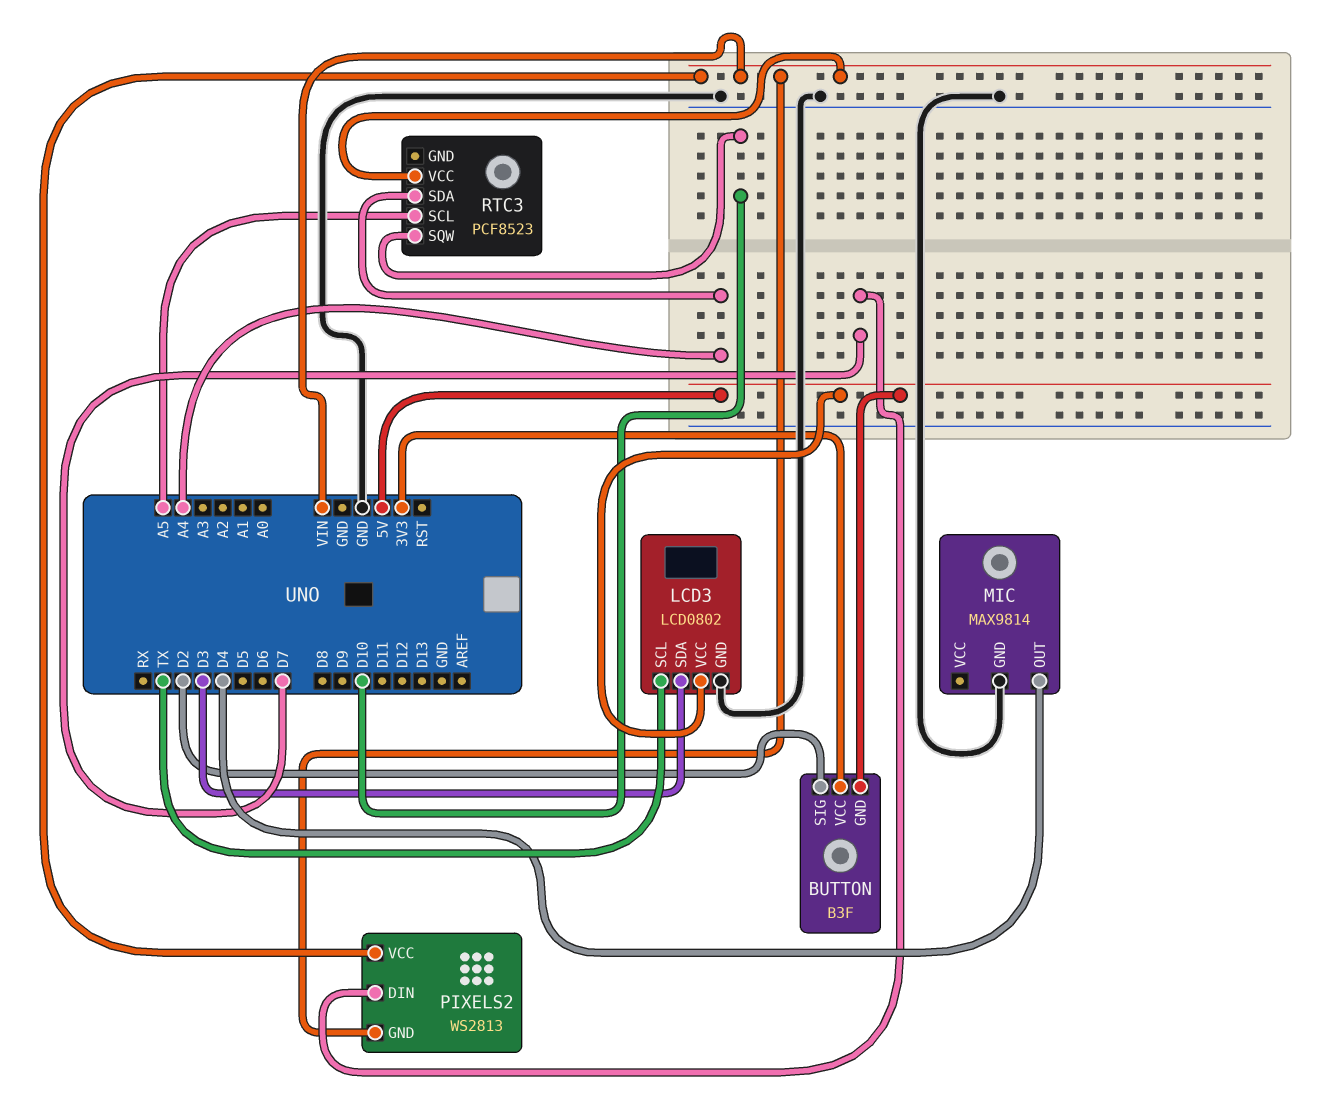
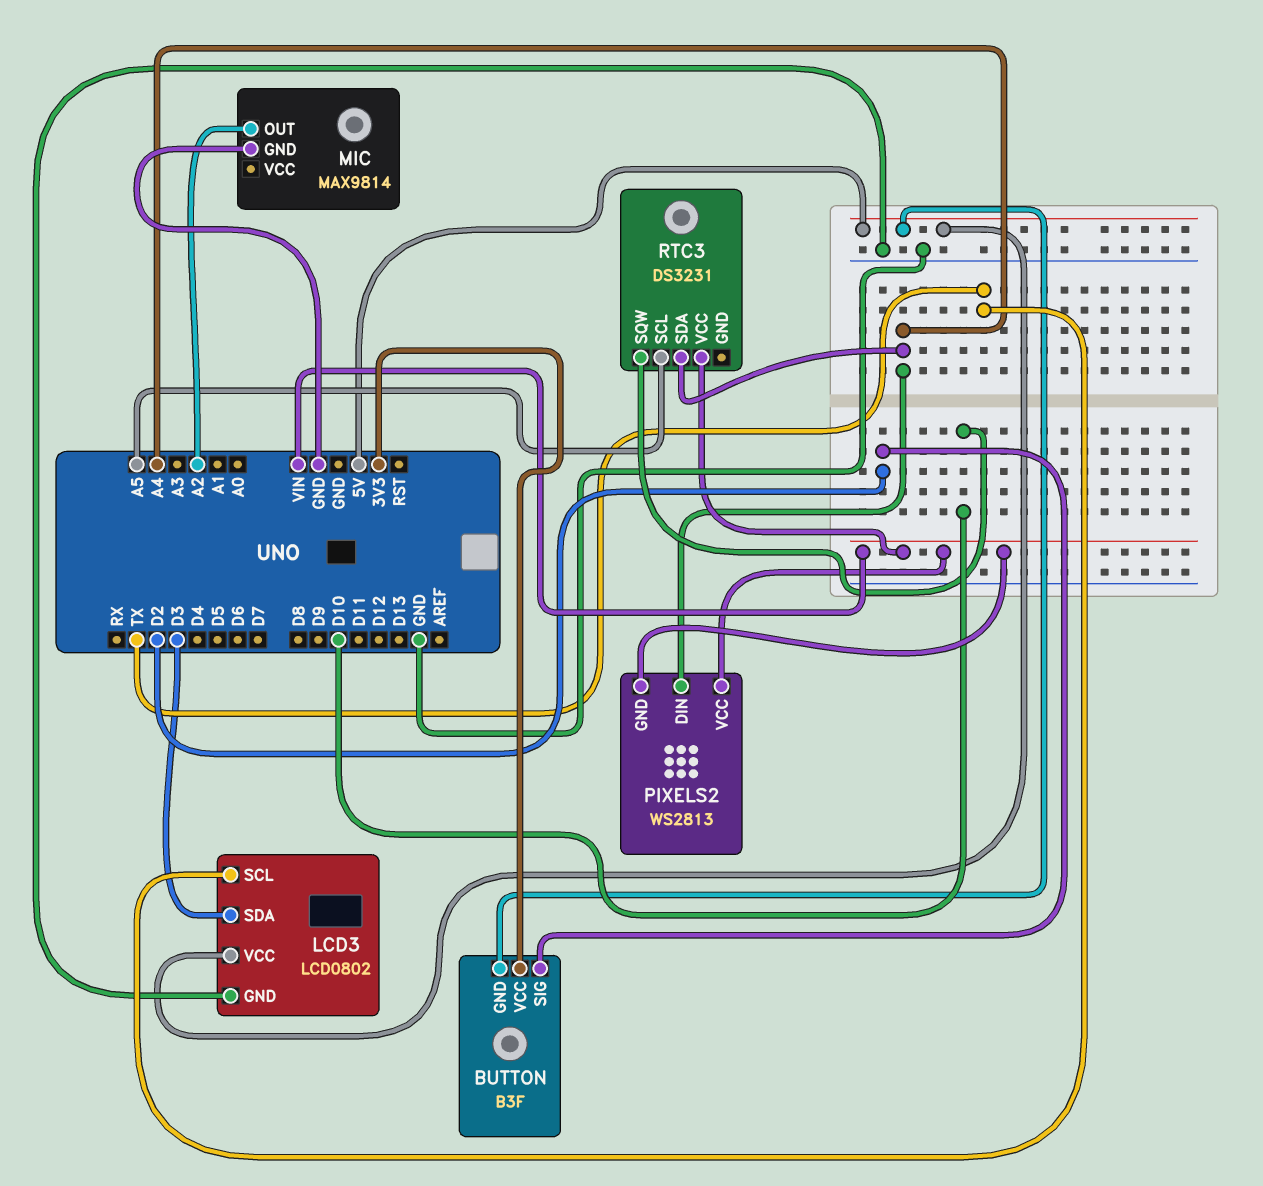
MIC pin OUT: D4 -> A2
PIXELS2 pin DIN: D7 -> A4
RTC3: PCF8523 -> DS3231

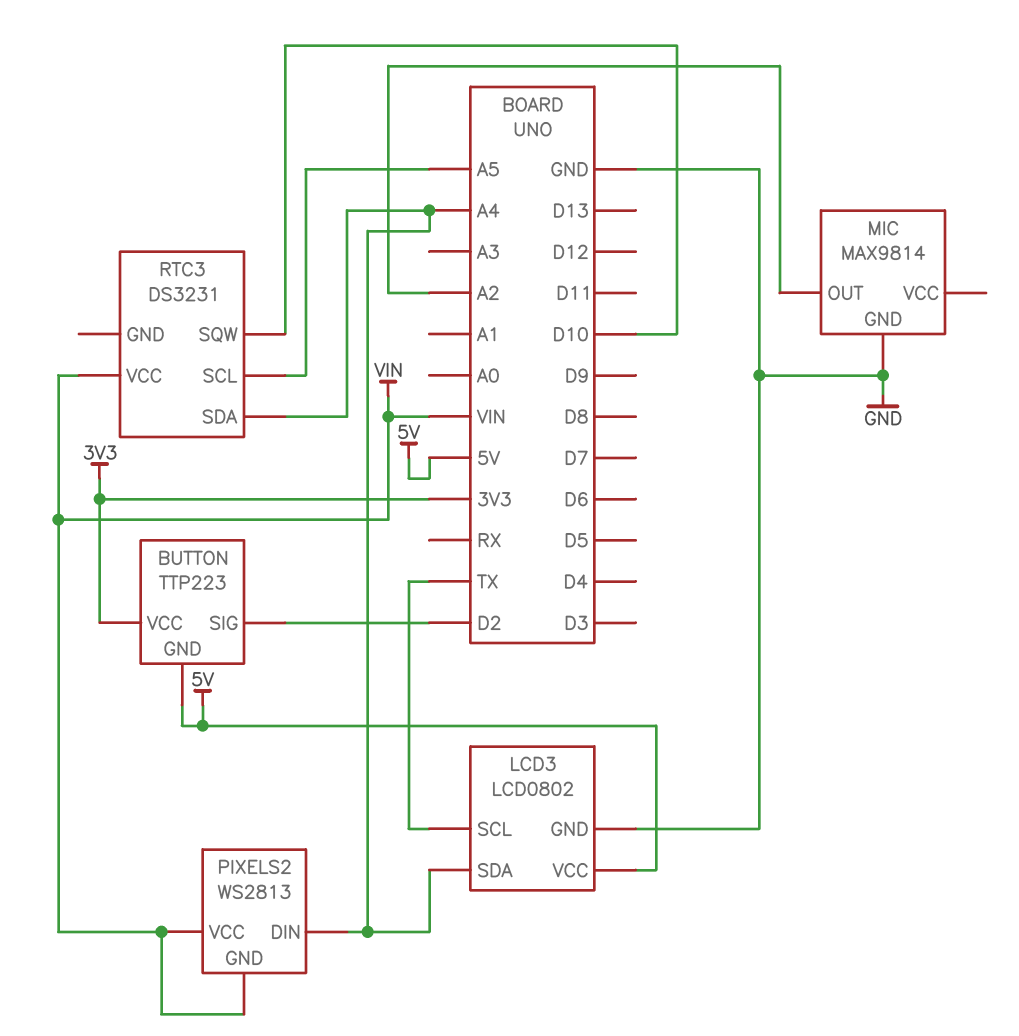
BUTTON: B3F -> TTP223
LCD3 pin SDA: D3 -> A4

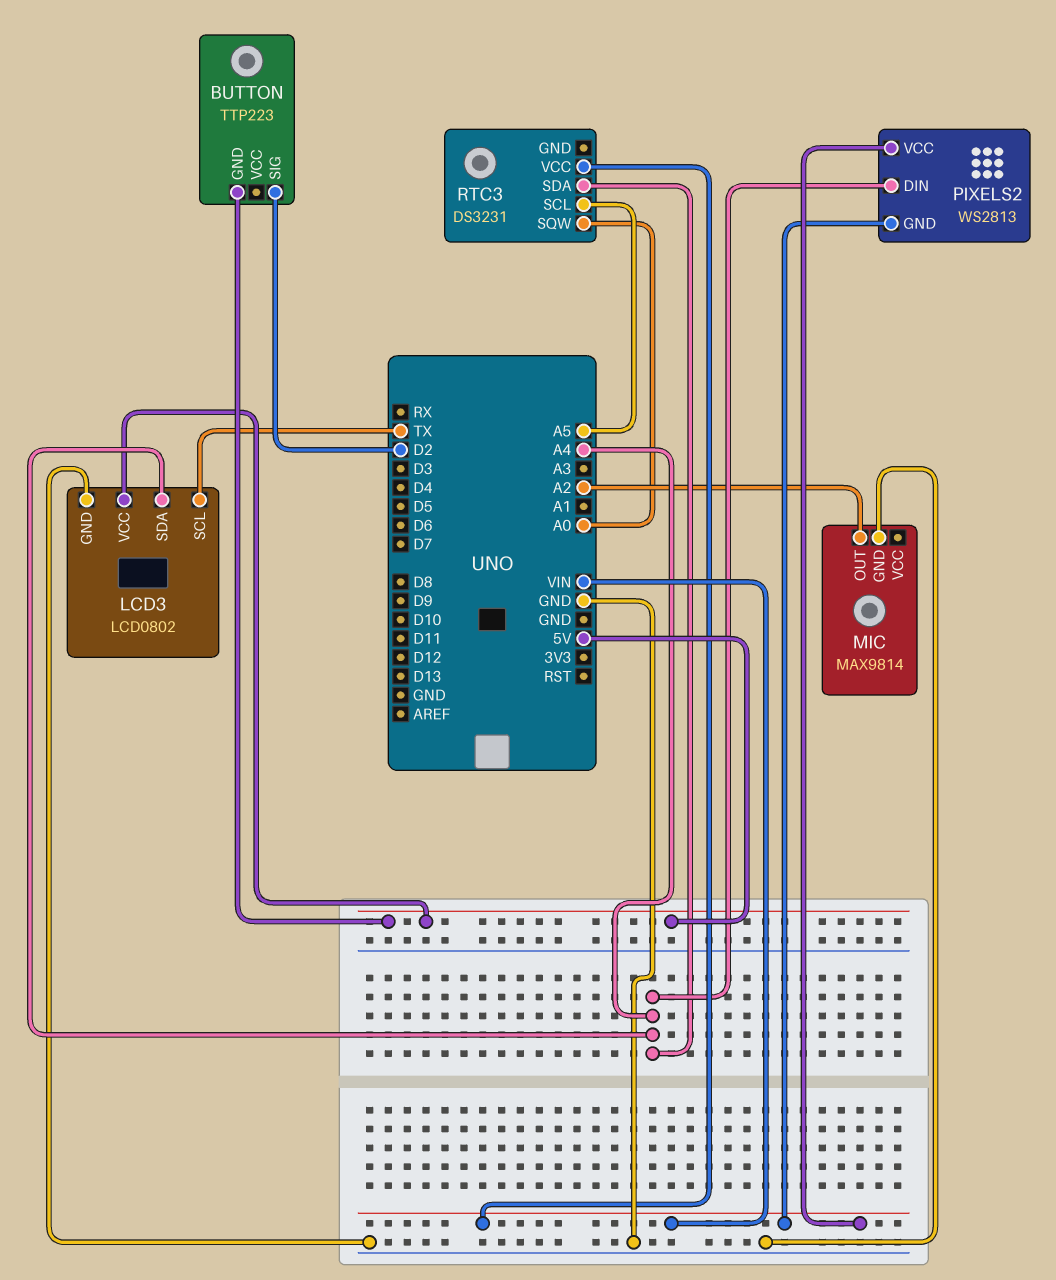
BUTTON pin VCC: 3V3 -> none
RTC3 pin SQW: D10 -> A0

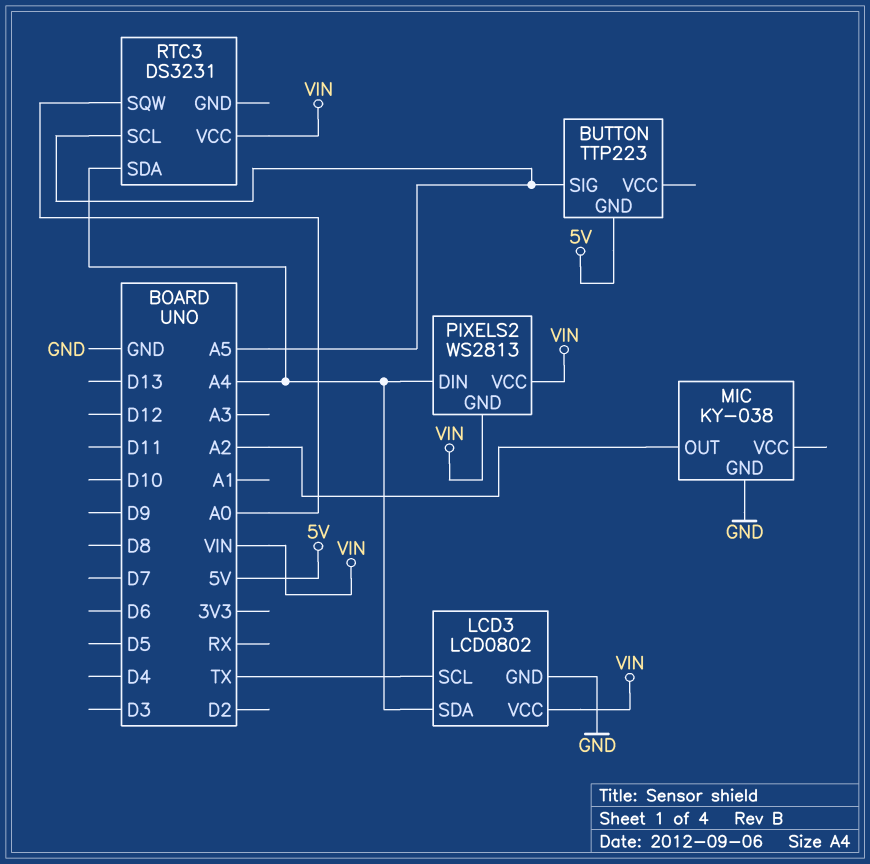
BUTTON pin SIG: D2 -> A5
LCD3 pin VCC: 5V -> VIN
MIC: MAX9814 -> KY-038

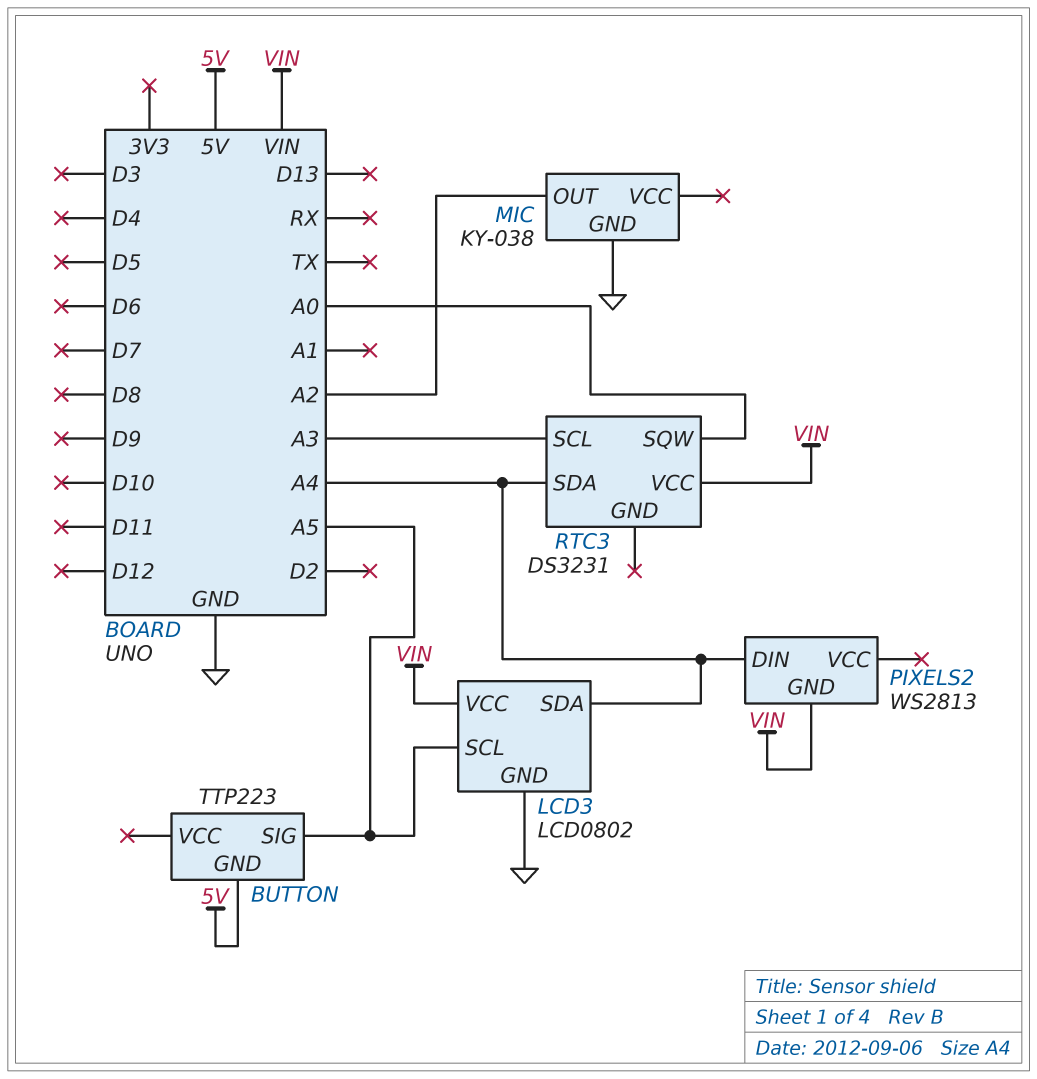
LCD3 pin SCL: TX -> A5
PIXELS2 pin VCC: VIN -> none
RTC3 pin SCL: A5 -> A3

